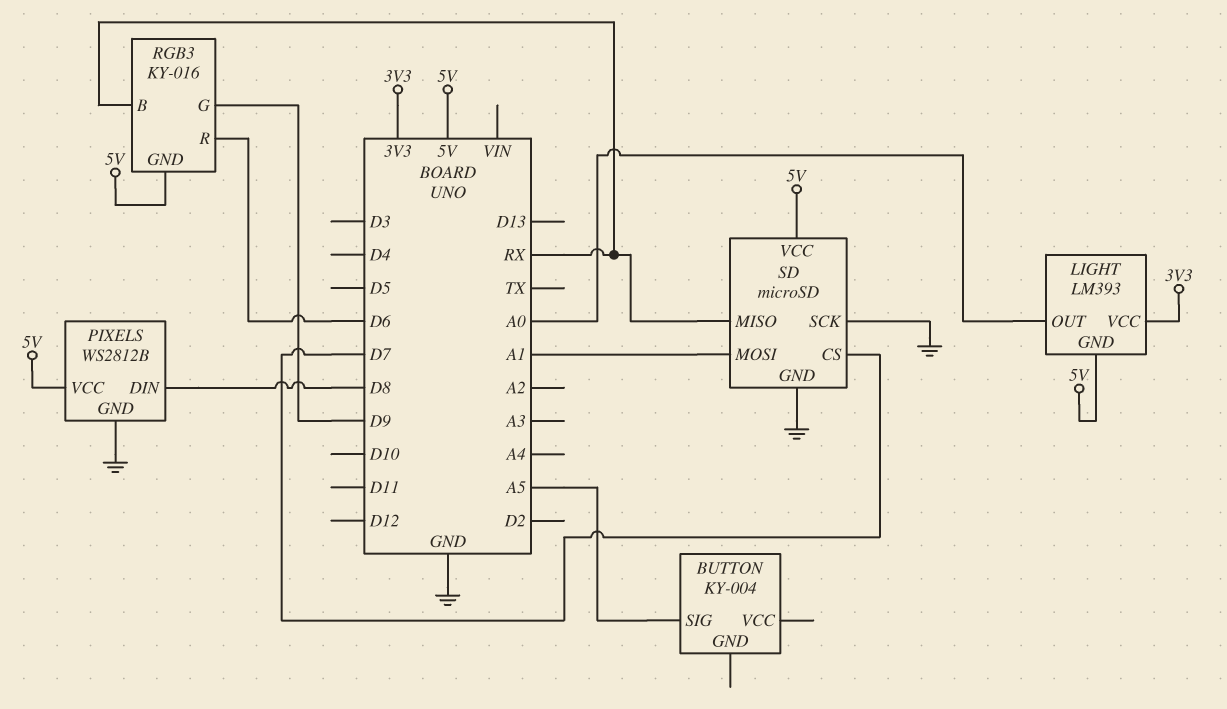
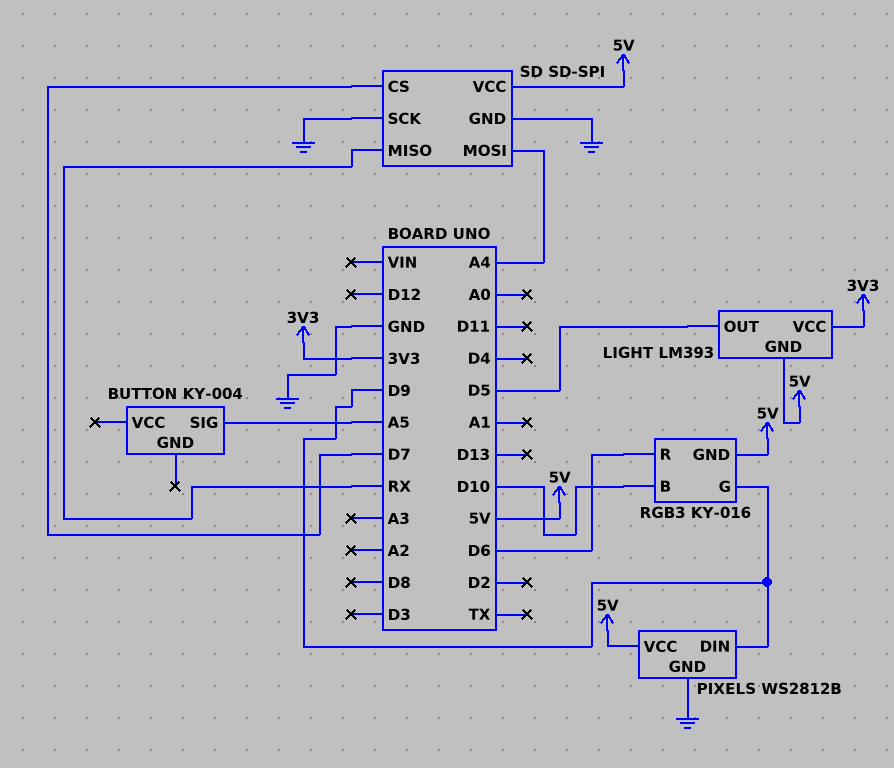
LIGHT pin OUT: A0 -> D5
PIXELS pin DIN: D8 -> D9
RGB3 pin B: RX -> D10
SD: microSD -> SD-SPI
SD pin MOSI: A1 -> A4

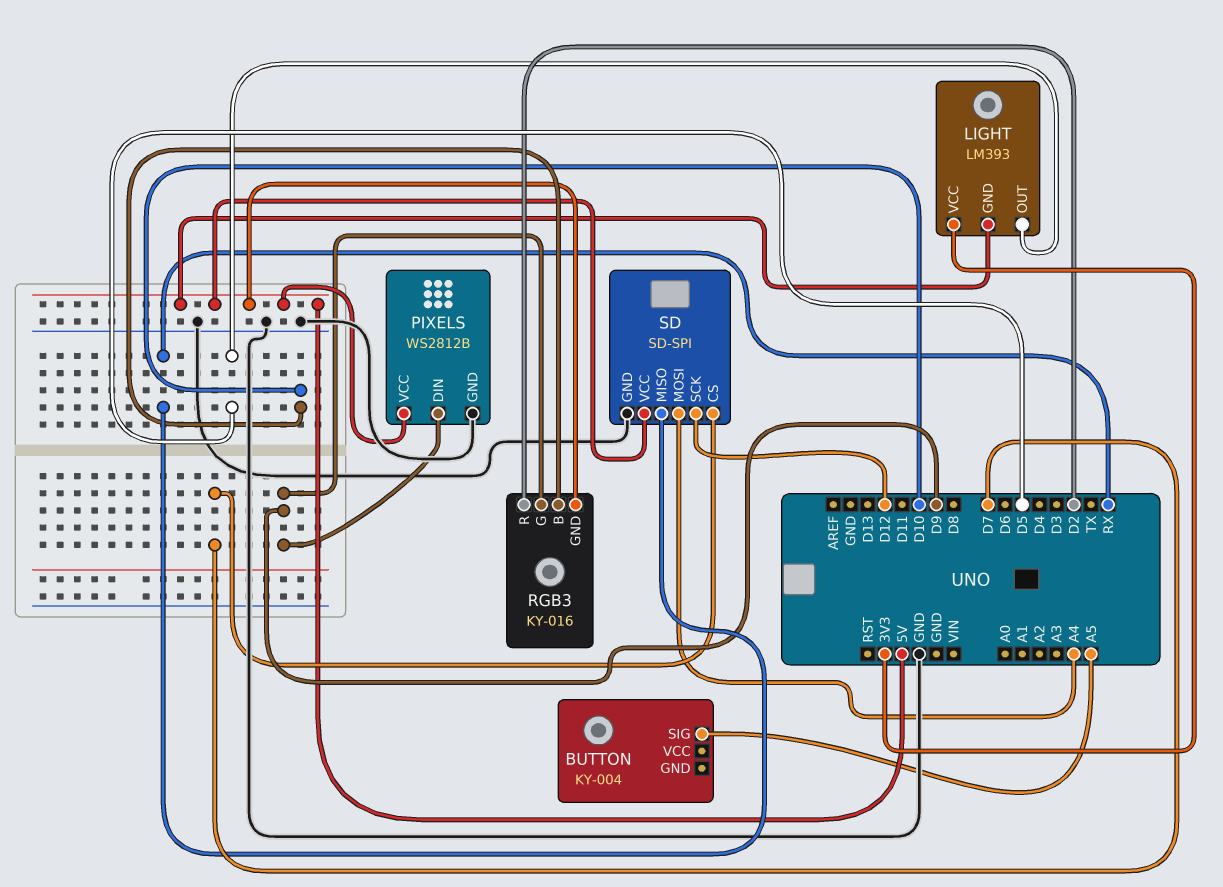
RGB3 pin R: D6 -> D2
SD pin SCK: GND -> D12

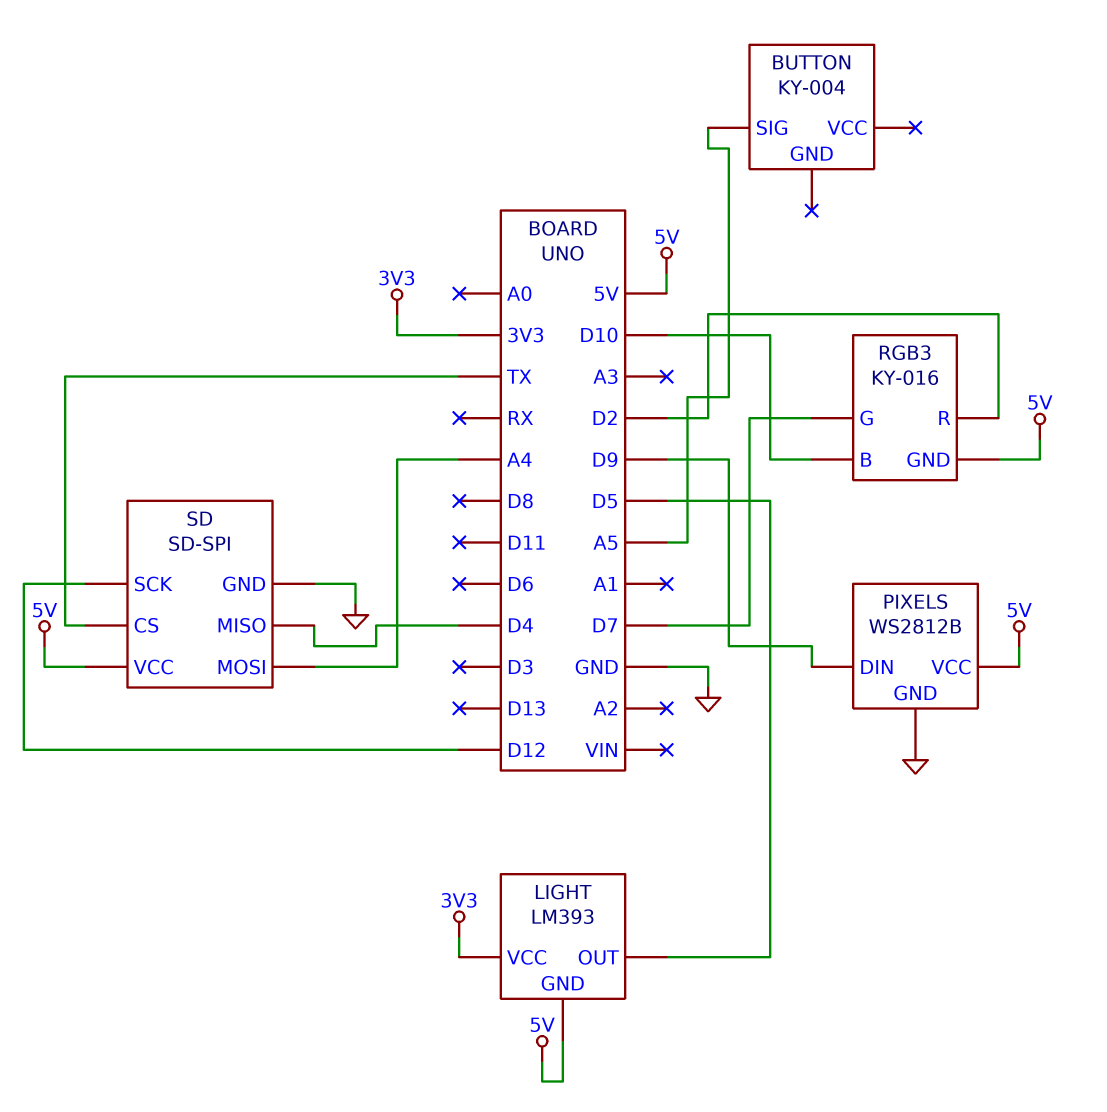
RGB3 pin G: D9 -> D7
SD pin CS: D7 -> TX
SD pin MISO: RX -> D4

